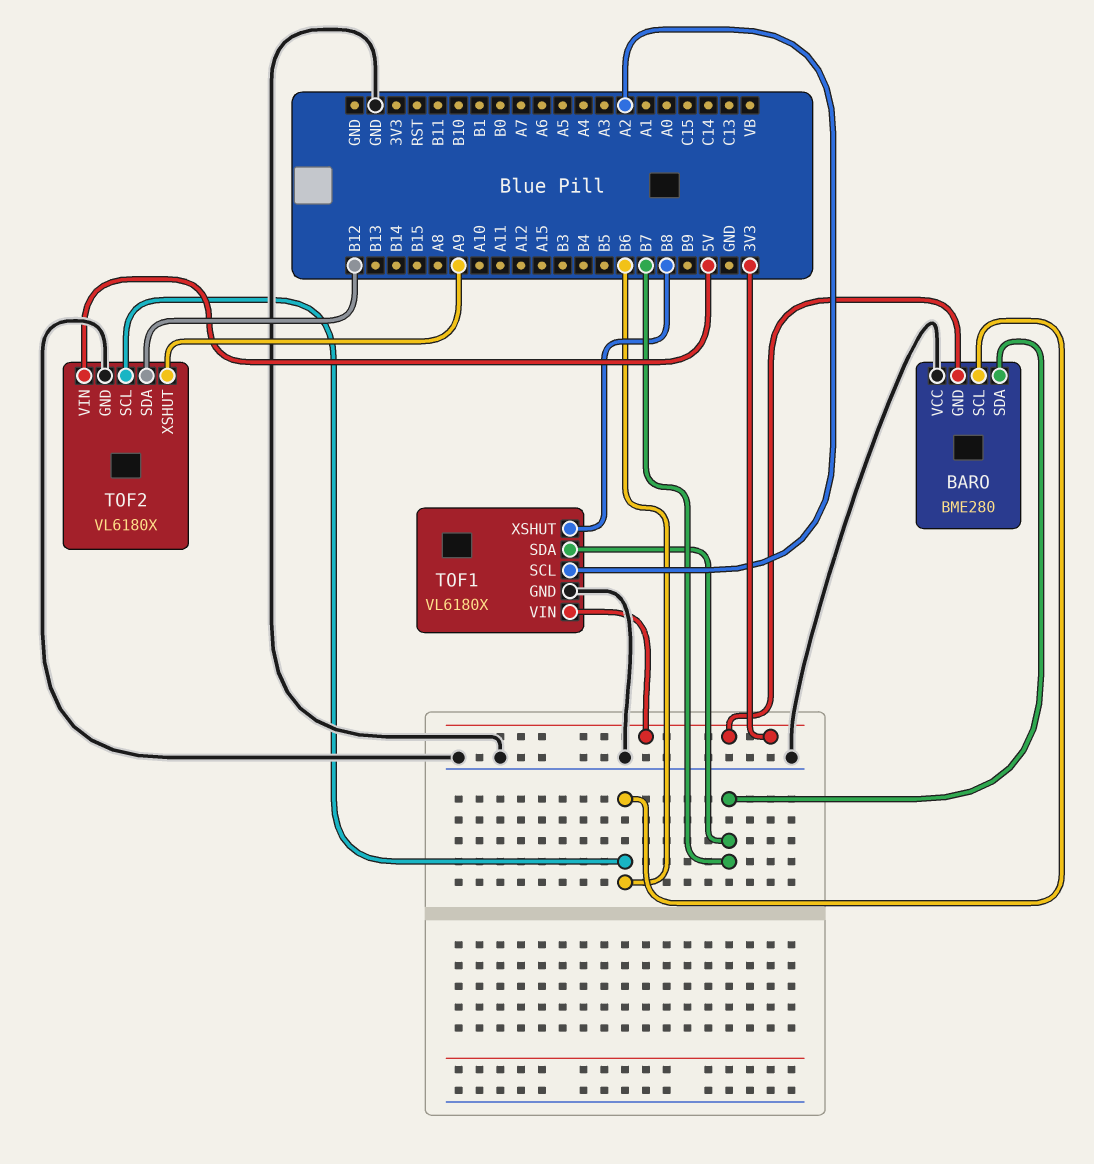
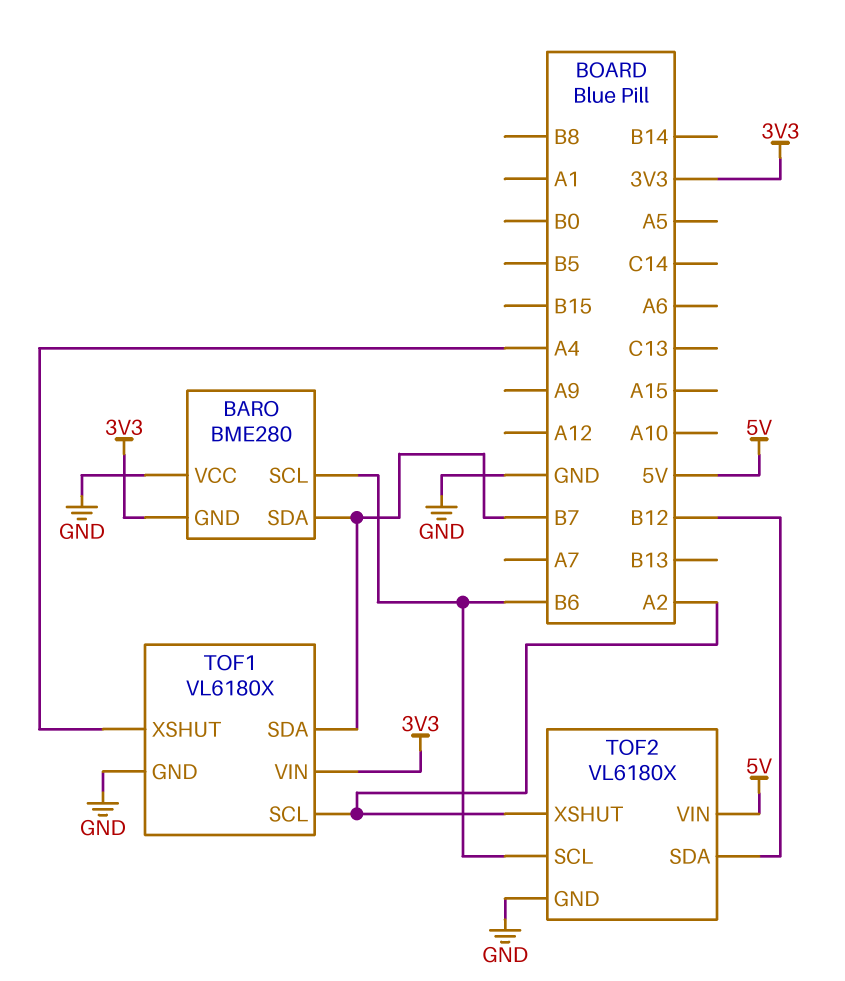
TOF1 pin XSHUT: B8 -> A4
TOF2 pin XSHUT: A9 -> A2

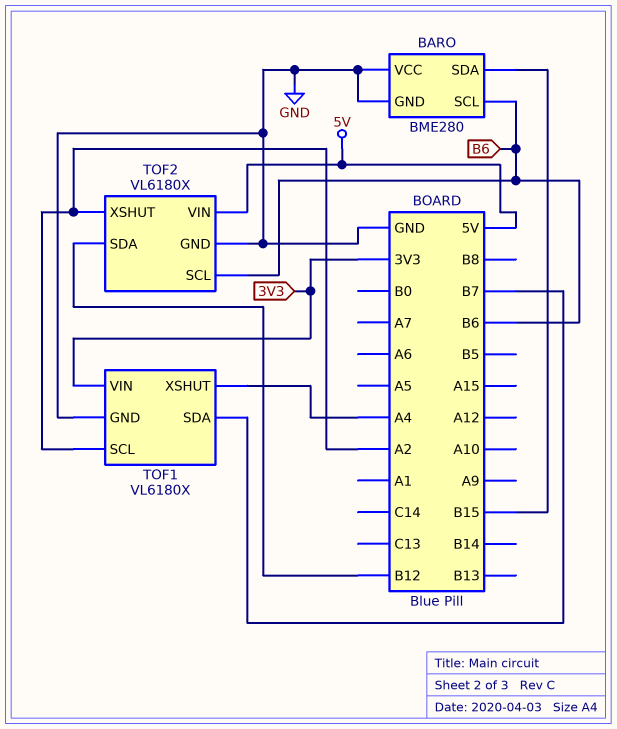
BARO pin GND: 3V3 -> GND
BARO pin SDA: B7 -> B15

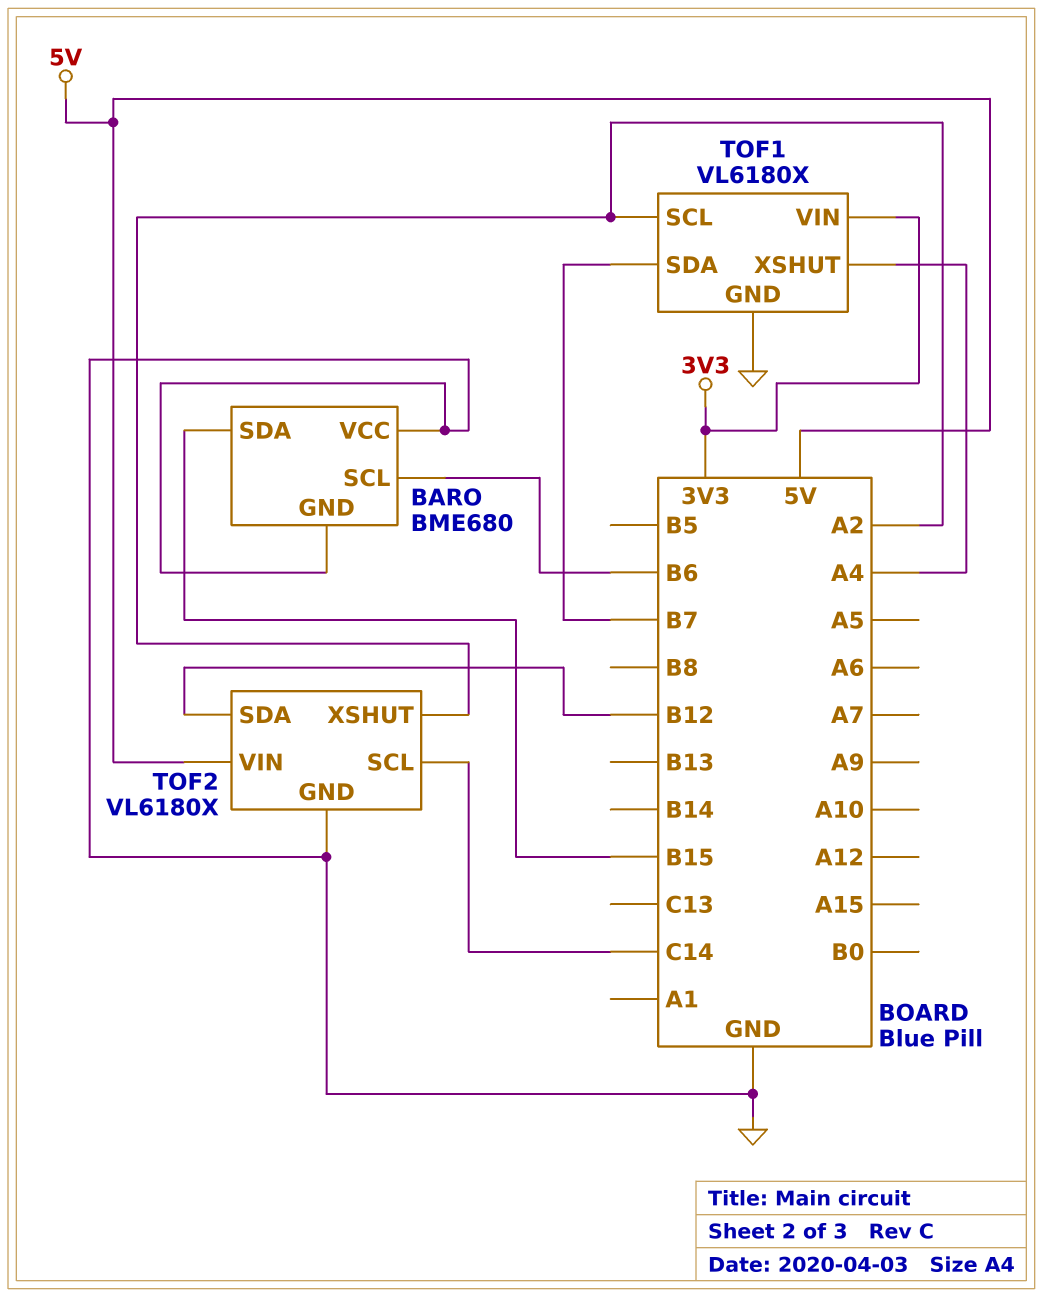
BARO: BME280 -> BME680
TOF2 pin SCL: B6 -> C14

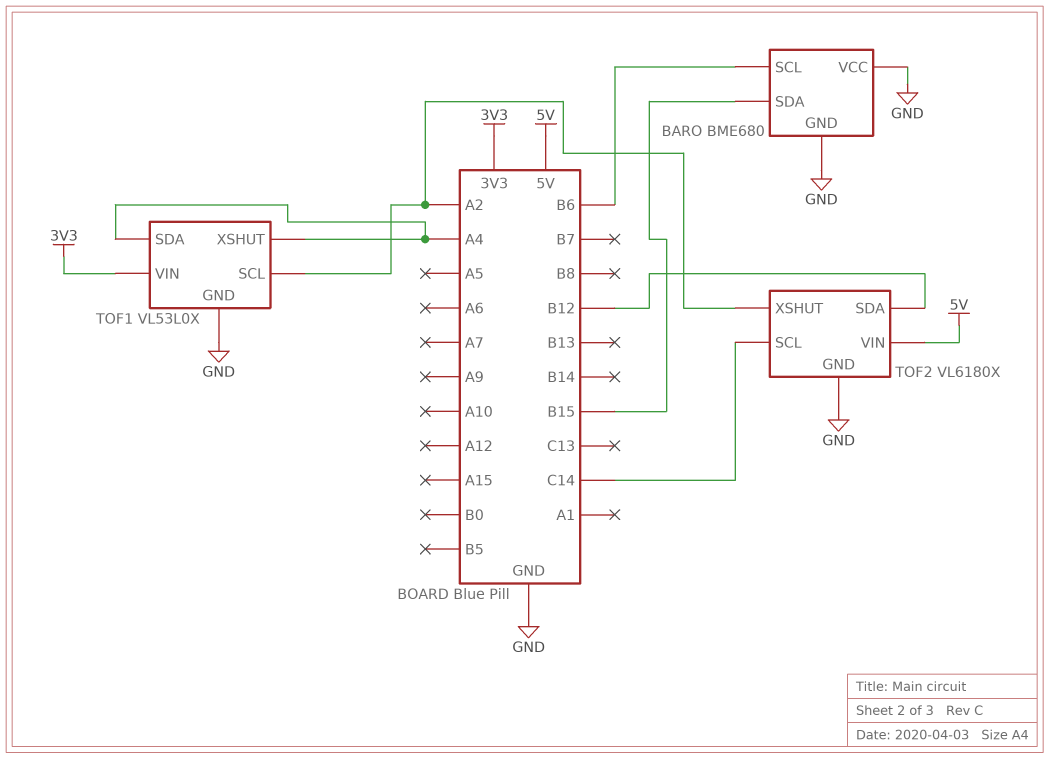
TOF1: VL6180X -> VL53L0X
TOF1 pin SDA: B7 -> A4

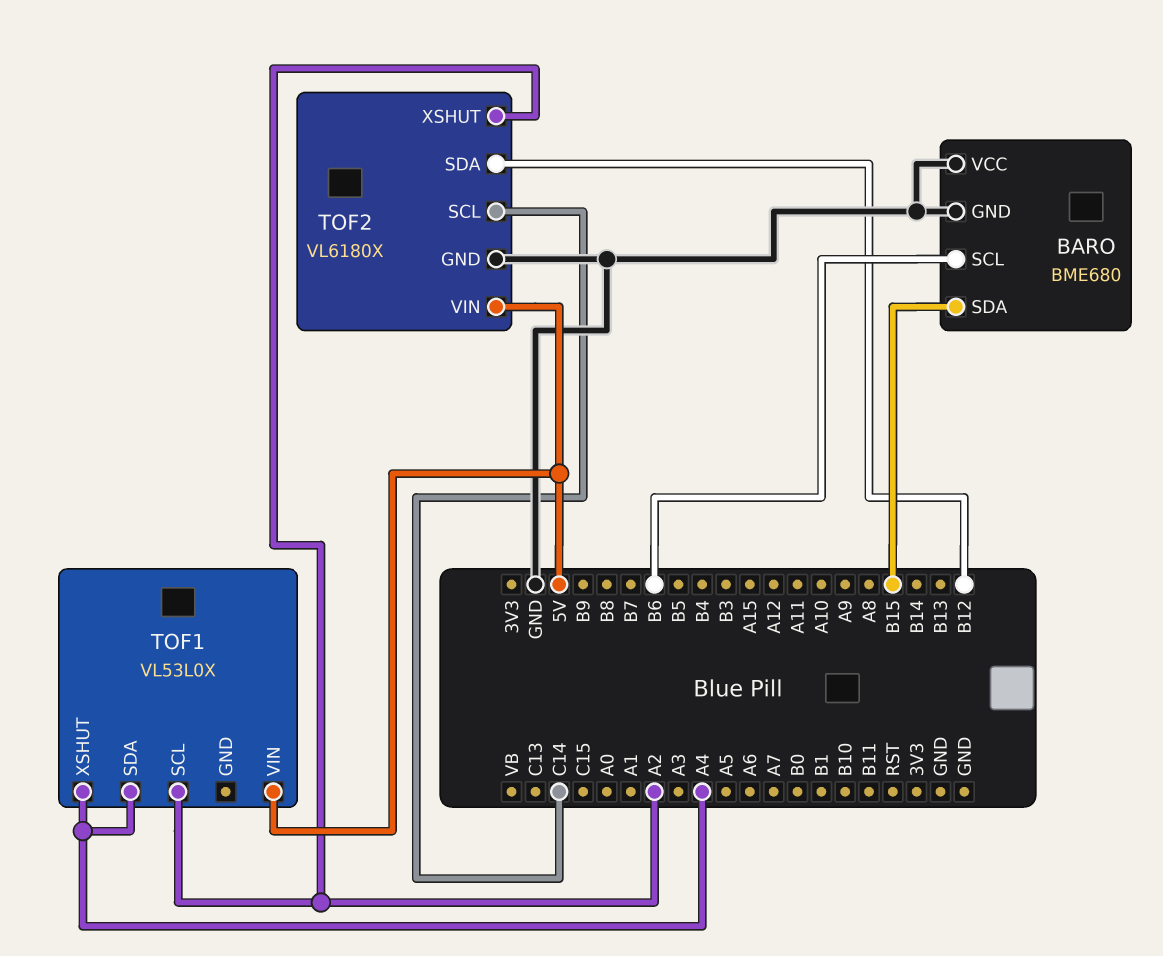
TOF1 pin GND: GND -> none
TOF1 pin VIN: 3V3 -> 5V

